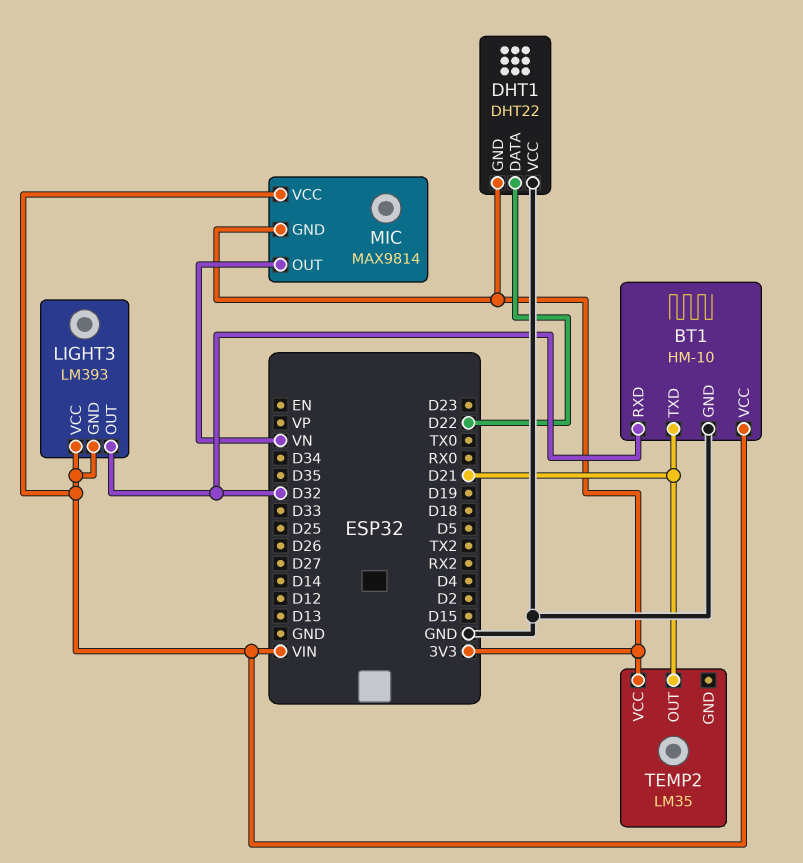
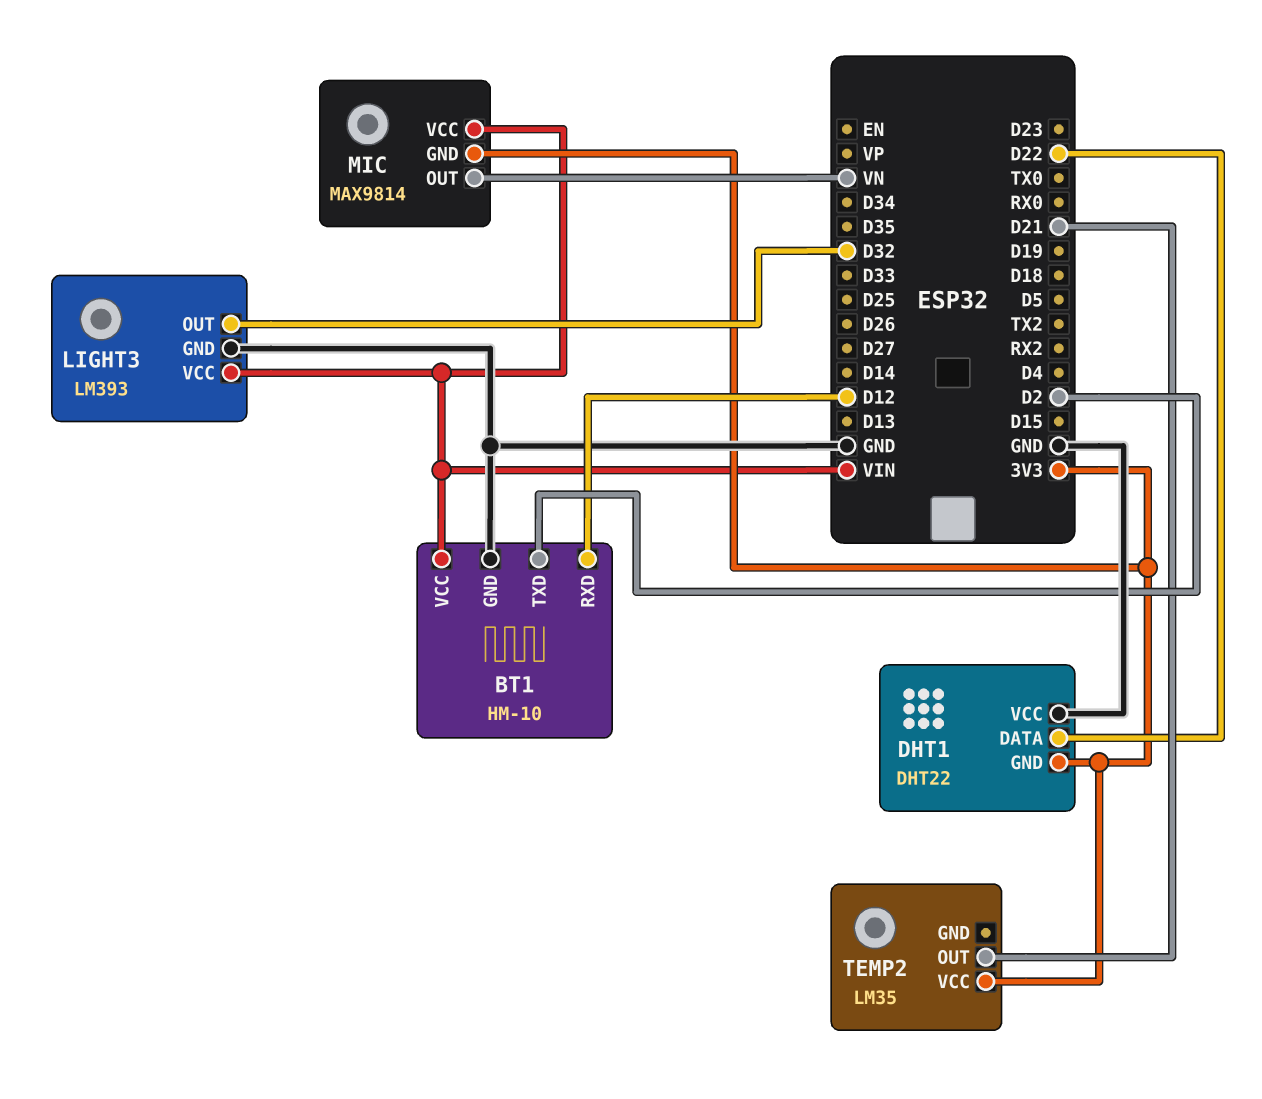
BT1 pin RXD: D32 -> D12
BT1 pin TXD: D21 -> D2
LIGHT3 pin GND: VIN -> GND

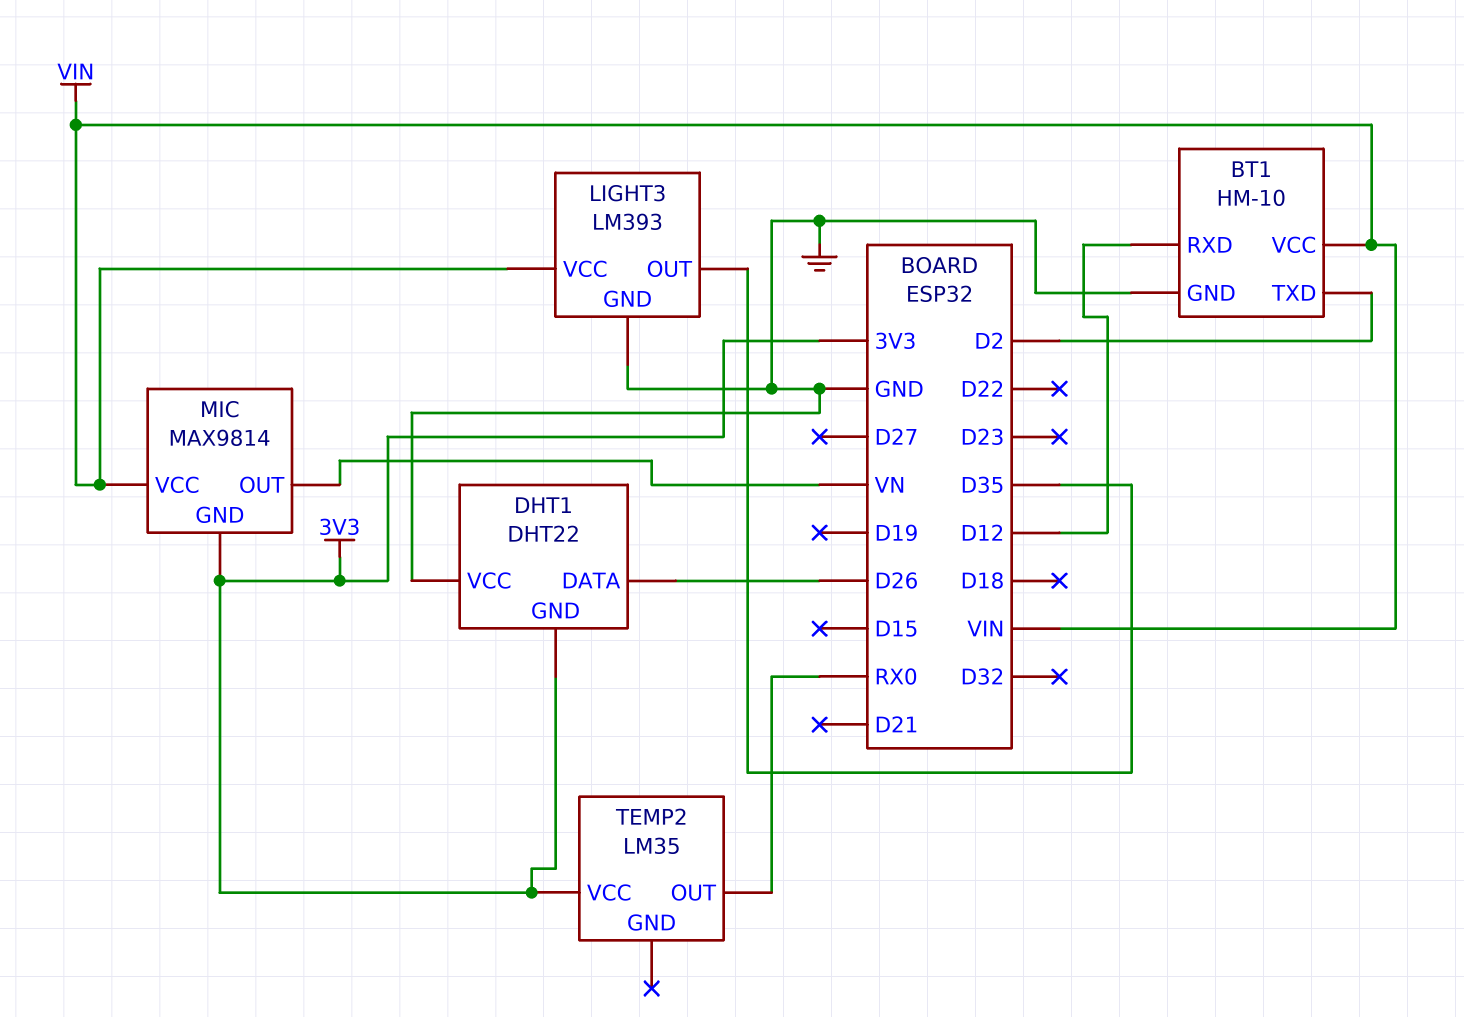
DHT1 pin DATA: D22 -> D26
LIGHT3 pin OUT: D32 -> D35
TEMP2 pin OUT: D21 -> RX0

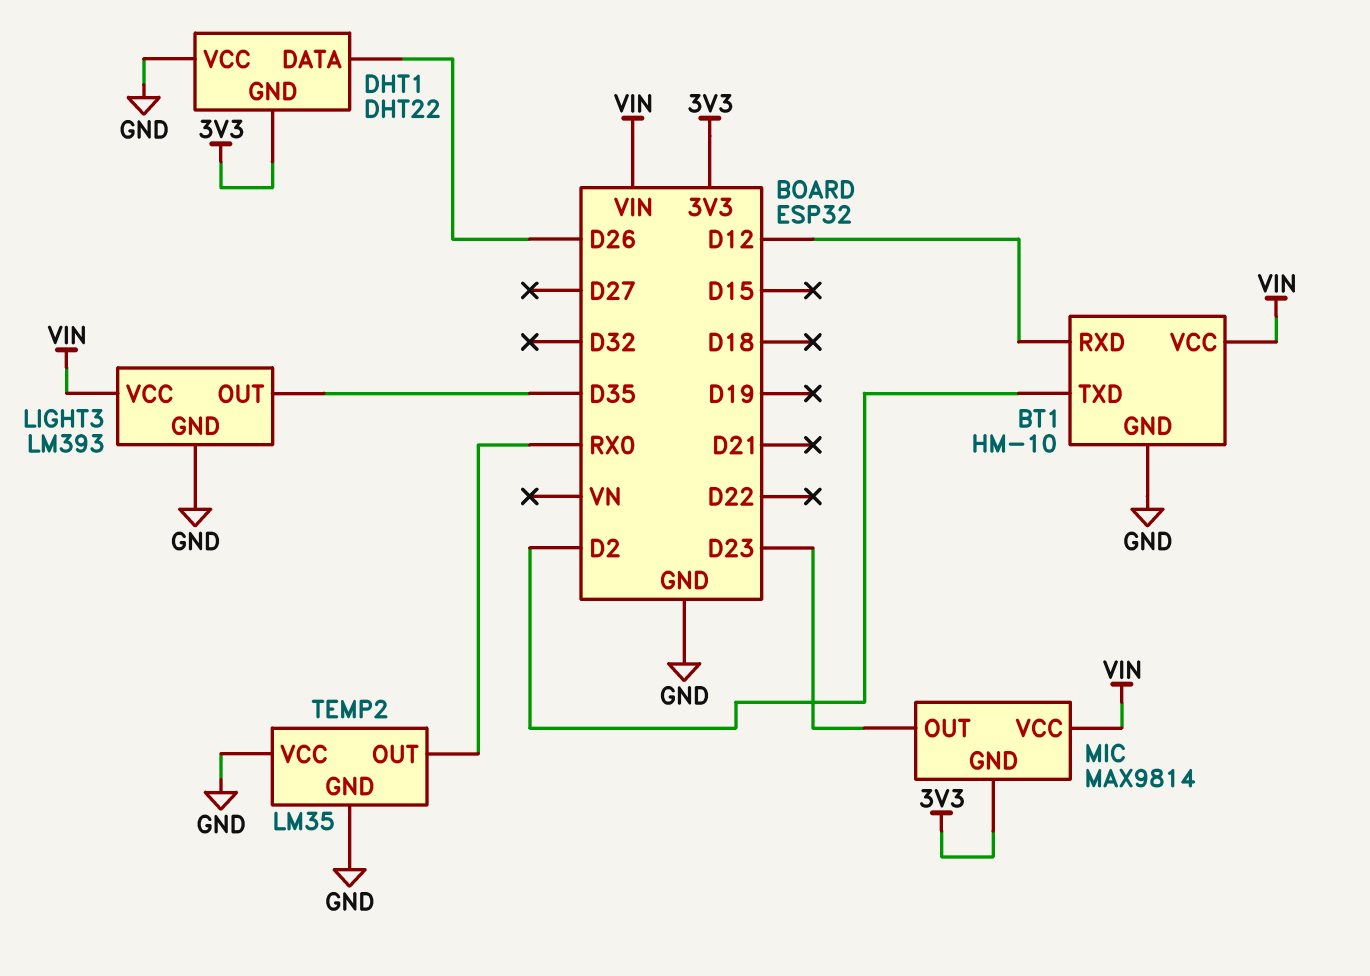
MIC pin OUT: VN -> D23
TEMP2 pin GND: none -> GND
TEMP2 pin VCC: 3V3 -> GND

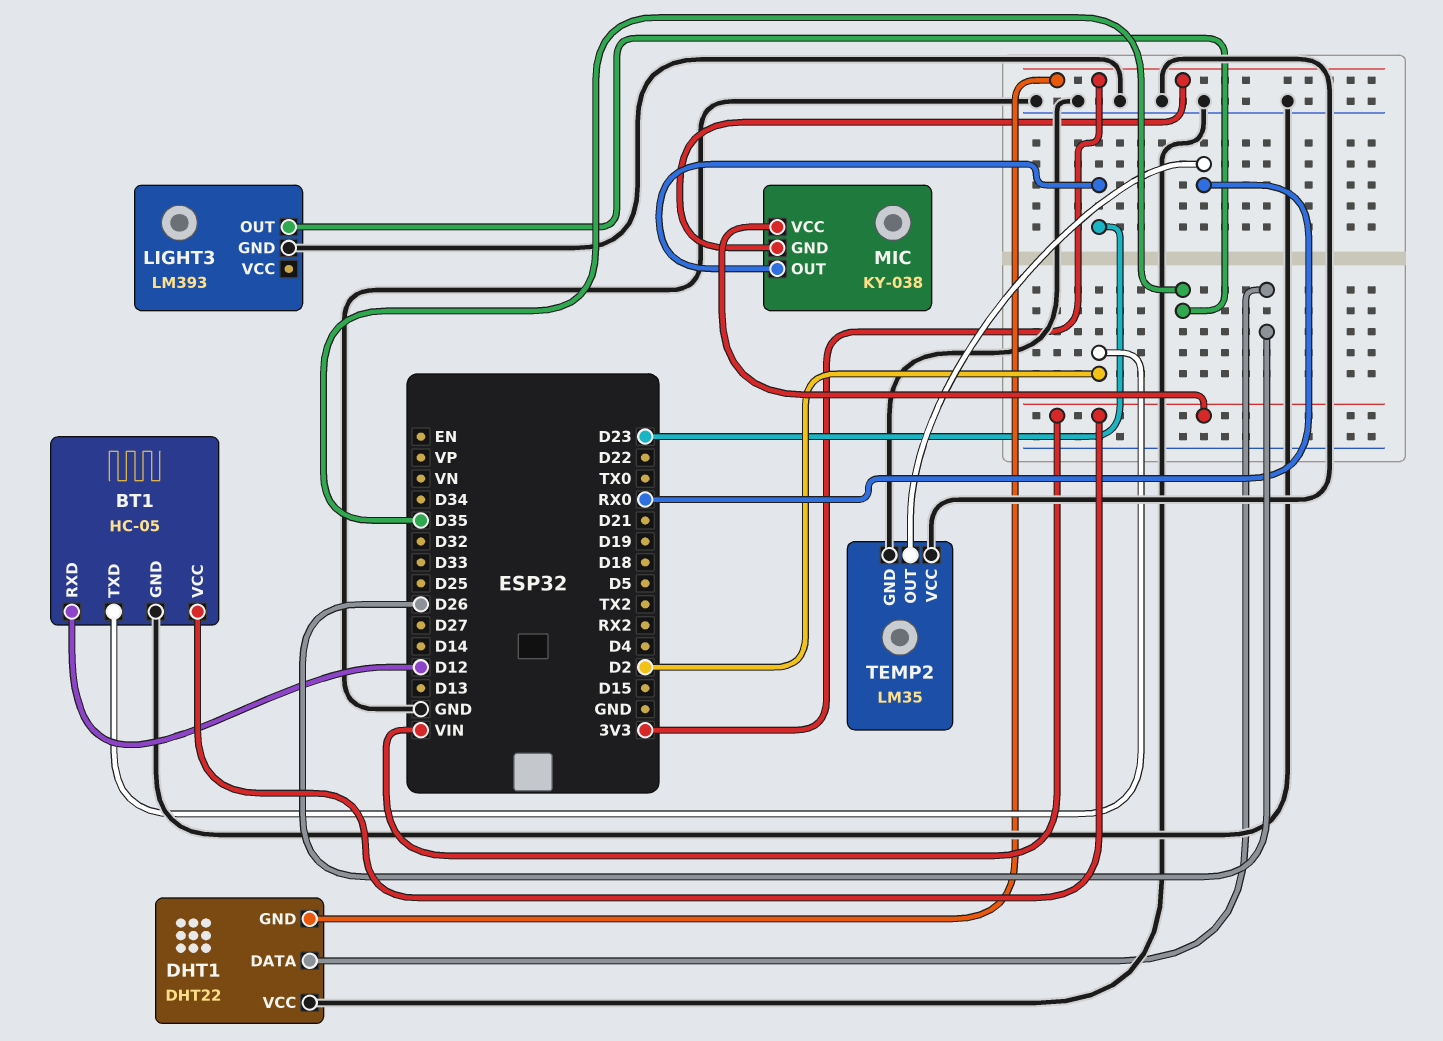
BT1: HM-10 -> HC-05
LIGHT3 pin VCC: VIN -> none
MIC: MAX9814 -> KY-038

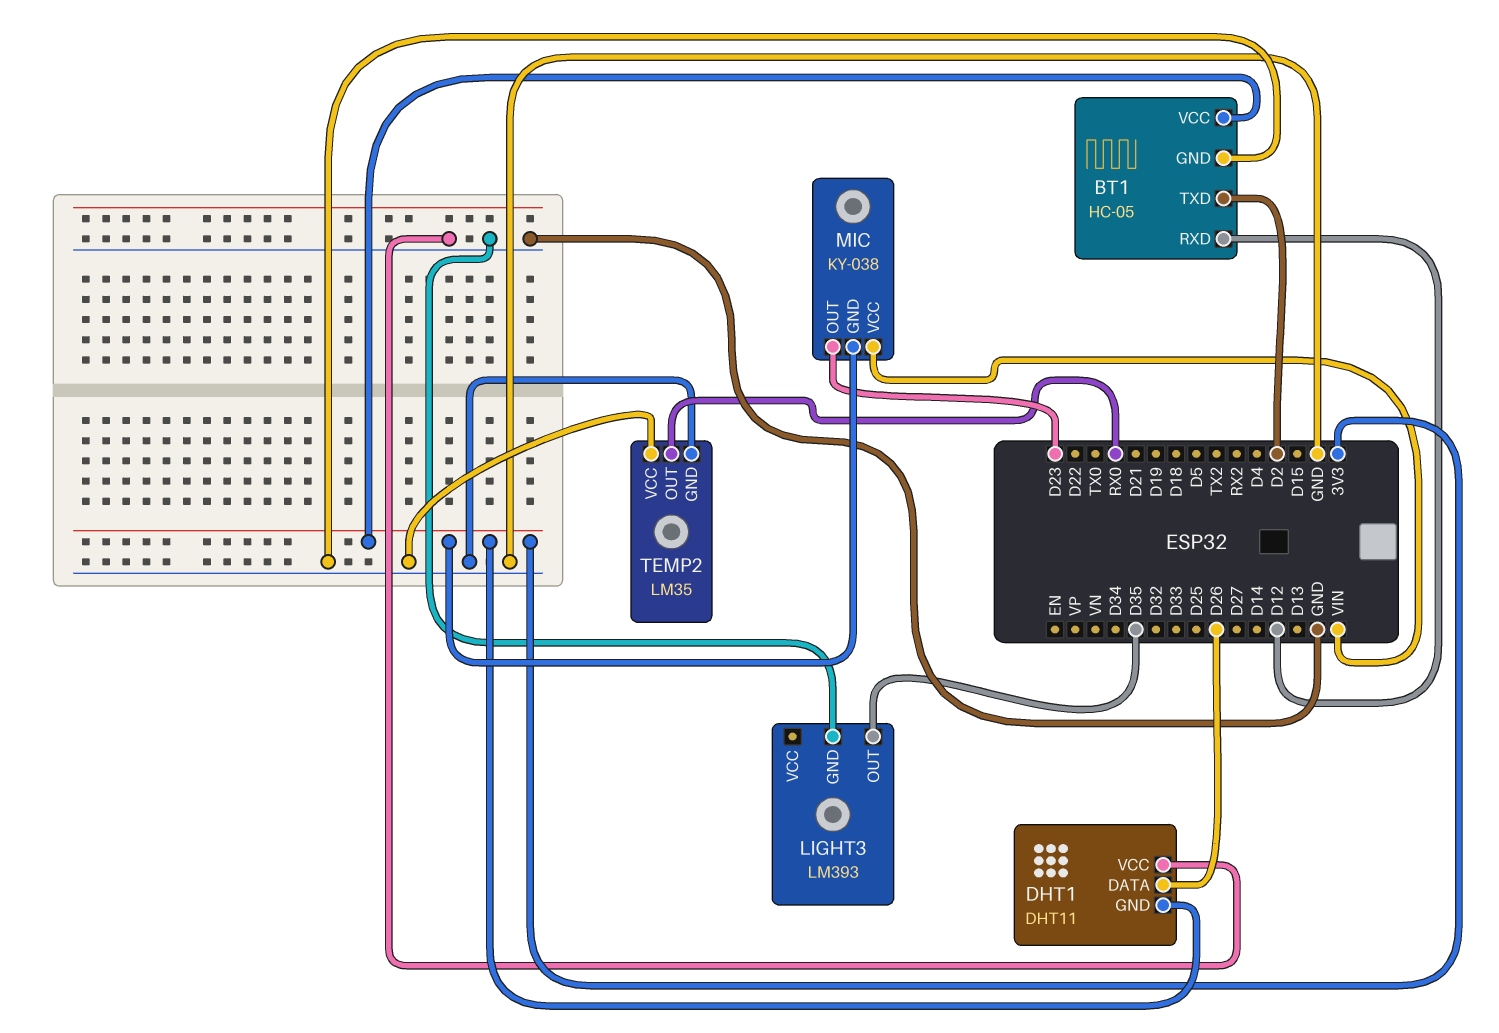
BT1 pin VCC: VIN -> 3V3
DHT1: DHT22 -> DHT11

